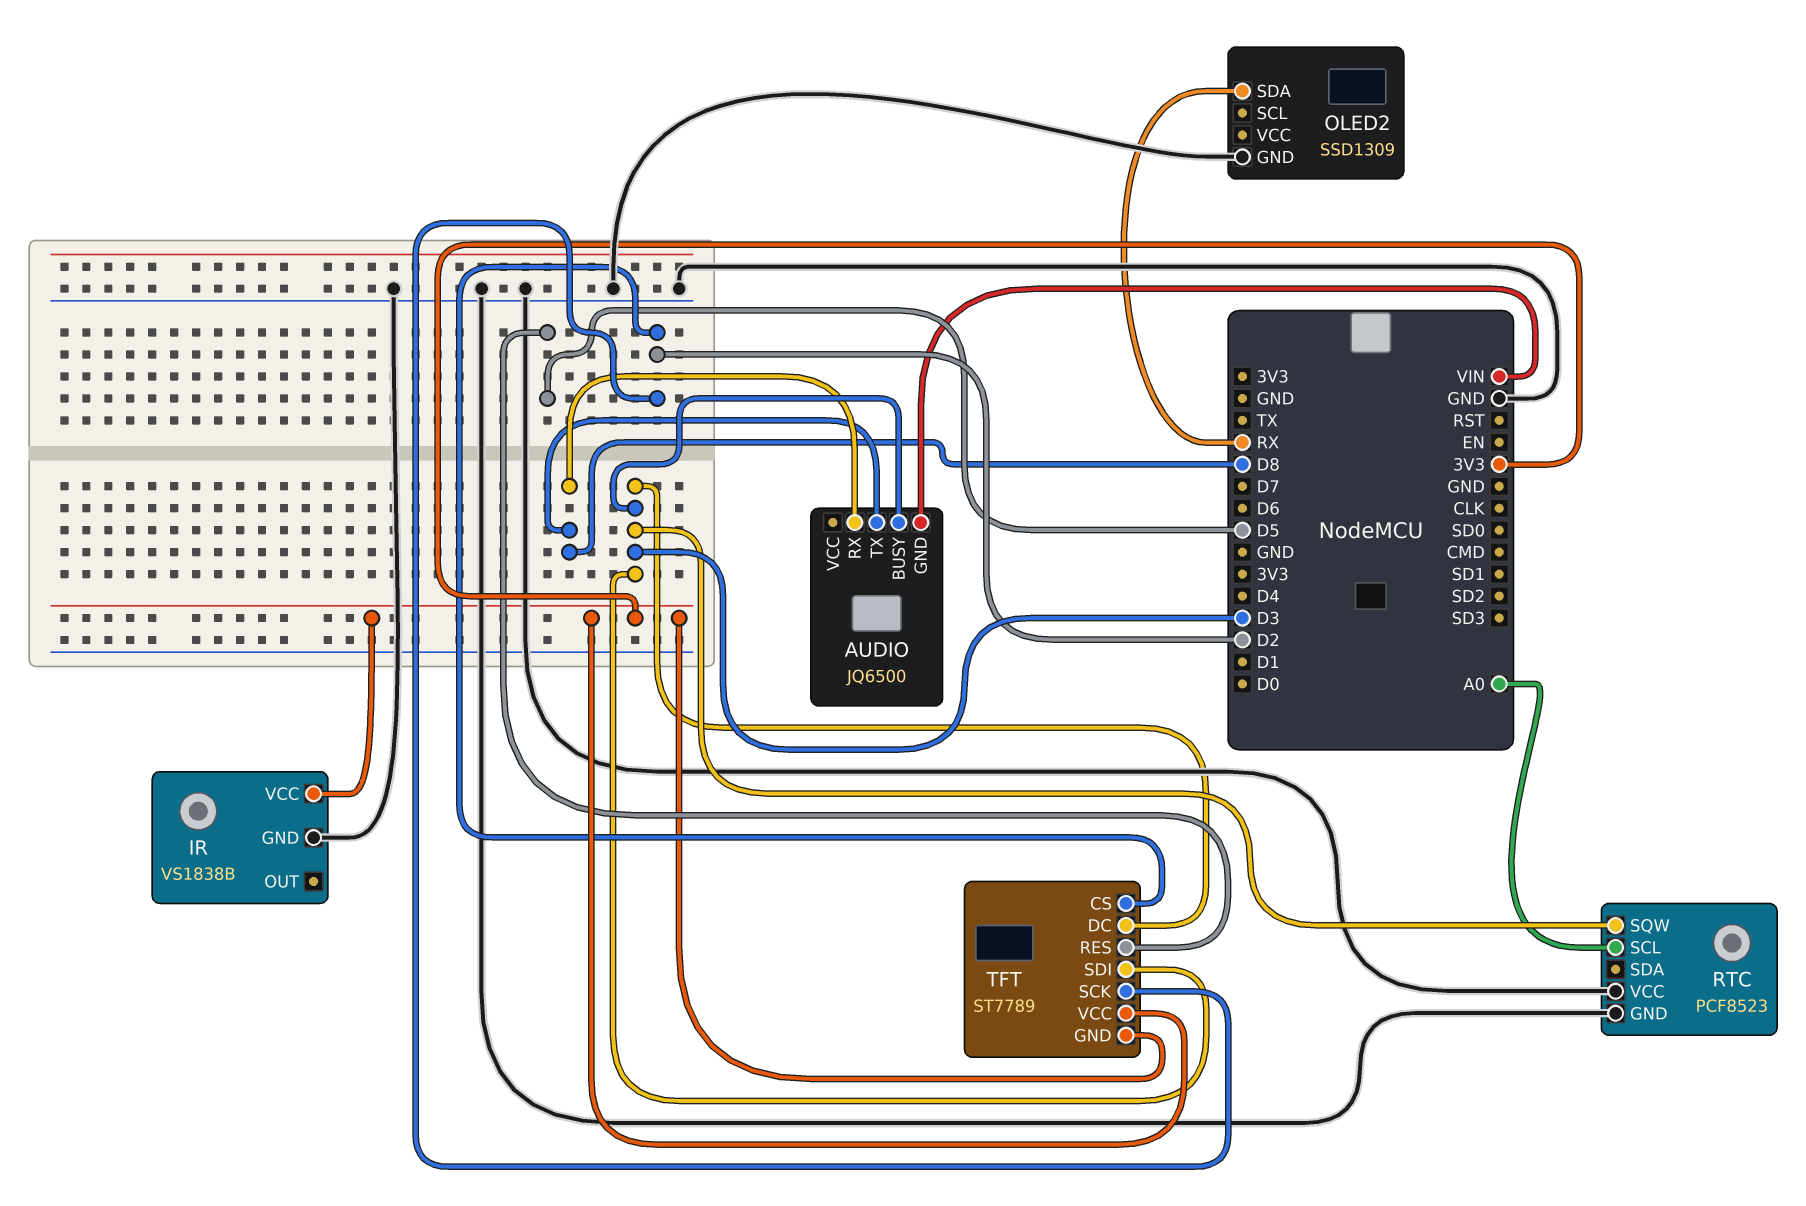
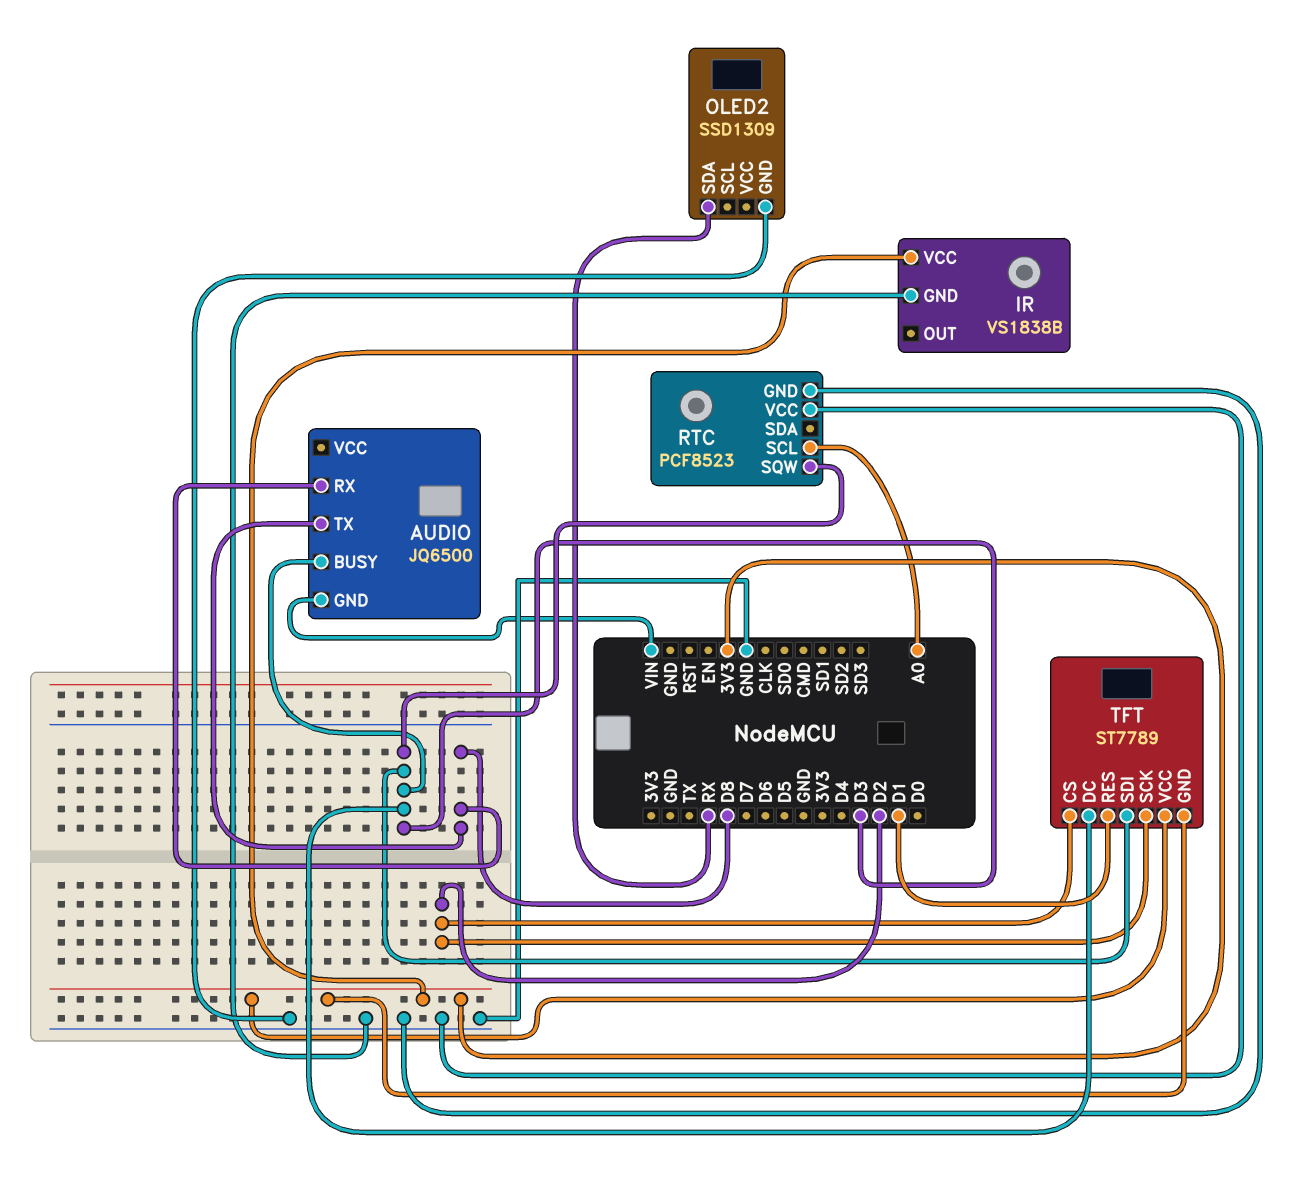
TFT pin RES: D5 -> D1

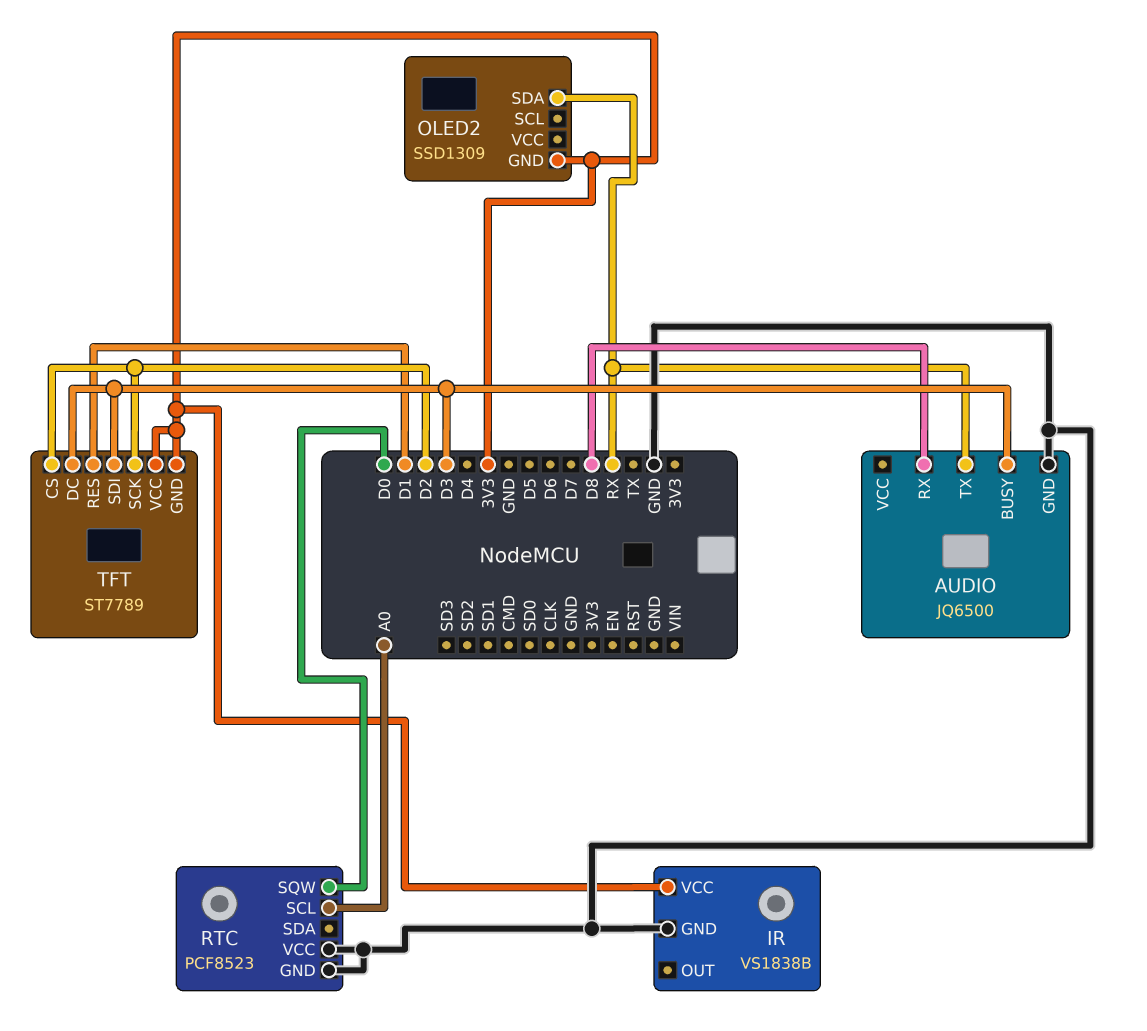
AUDIO pin GND: VIN -> GND
AUDIO pin TX: D8 -> RX
OLED2 pin GND: GND -> 3V3
RTC pin SQW: D3 -> D0

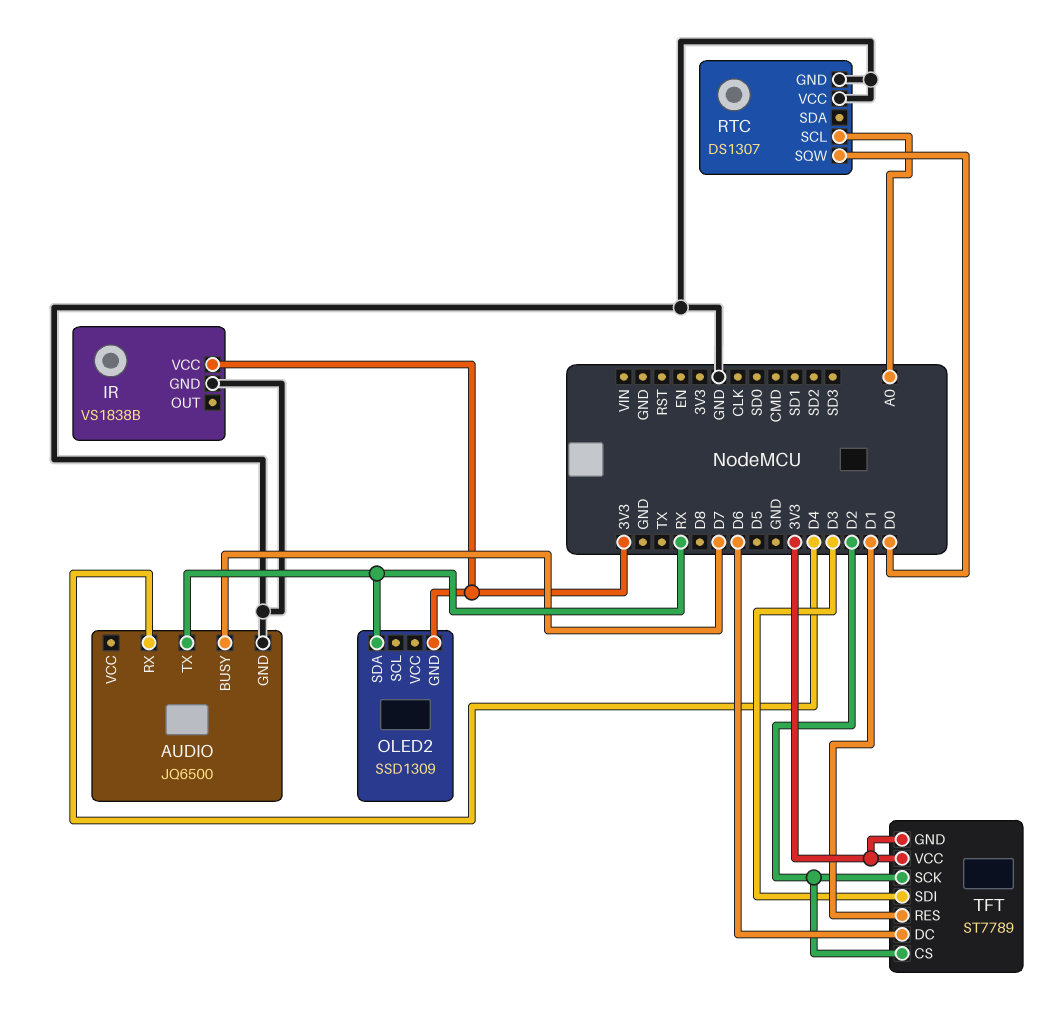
AUDIO pin BUSY: D3 -> D7
AUDIO pin RX: D8 -> D4
RTC: PCF8523 -> DS1307
TFT pin DC: D3 -> D6

